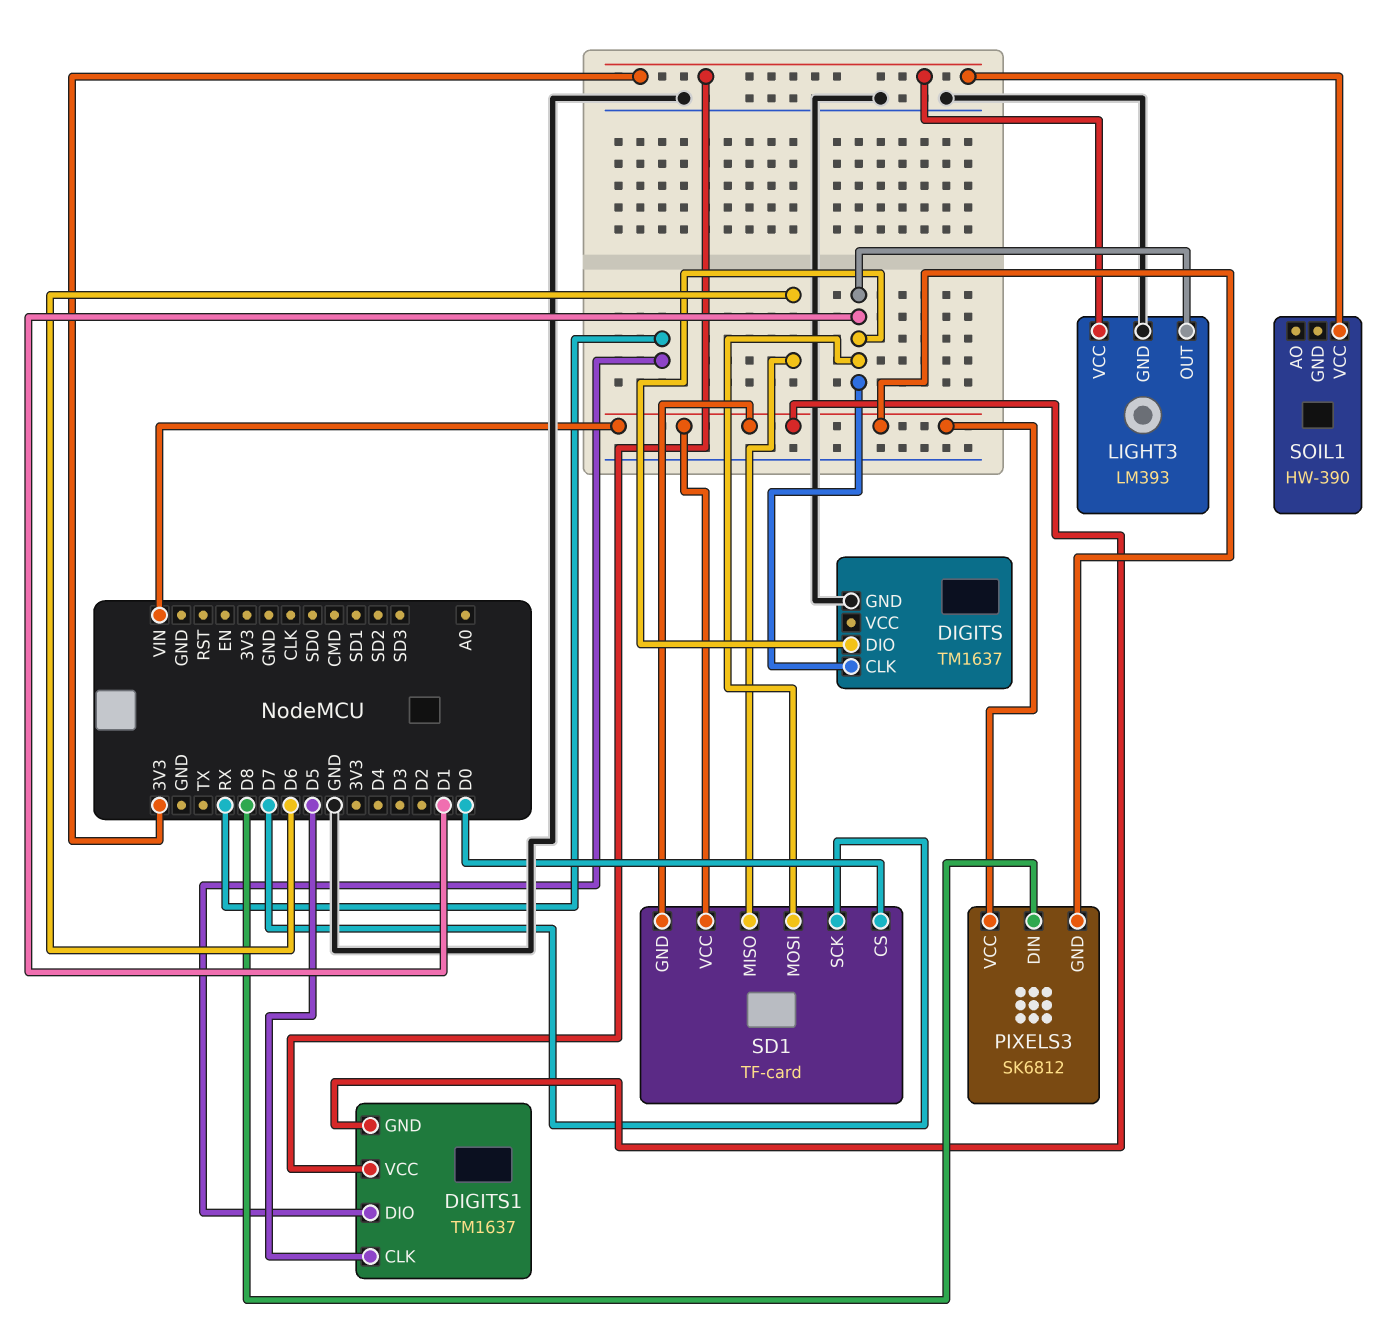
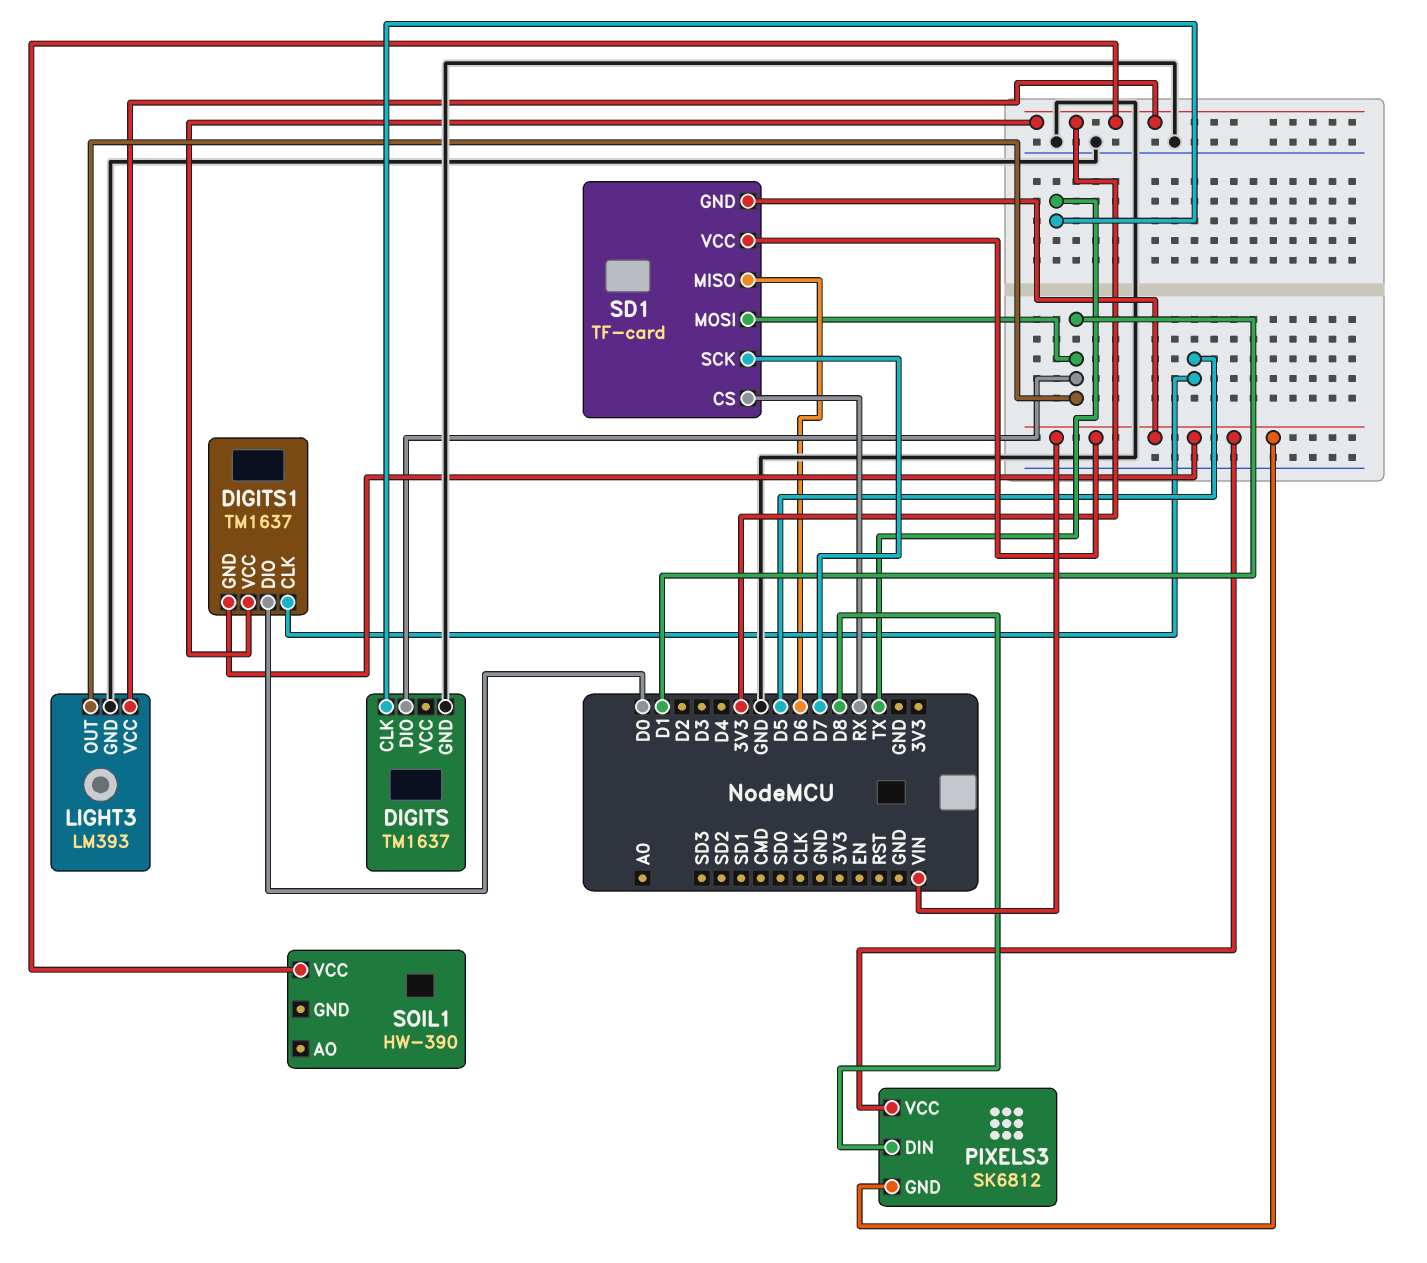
DIGITS pin CLK: D1 -> TX
DIGITS1 pin DIO: RX -> D0
SD1 pin CS: D0 -> RX

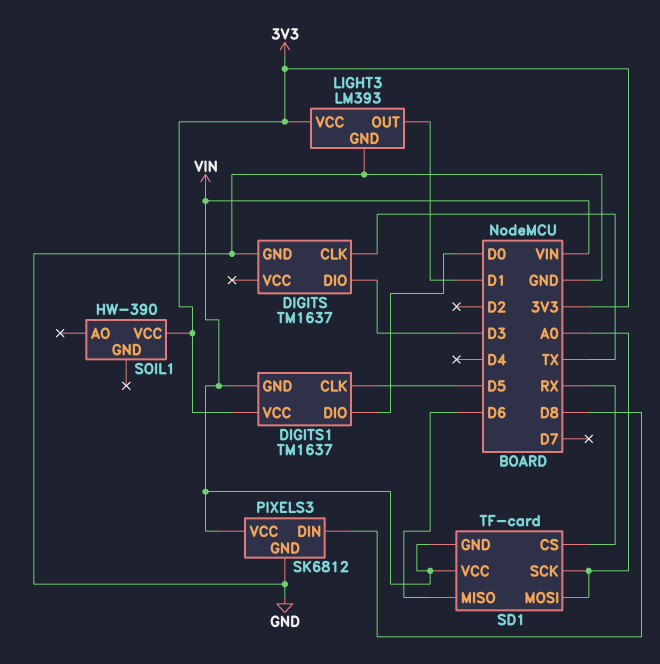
DIGITS pin DIO: D1 -> D3
PIXELS3 pin GND: VIN -> GND
SD1 pin MOSI: D1 -> A0
SD1 pin SCK: D7 -> A0

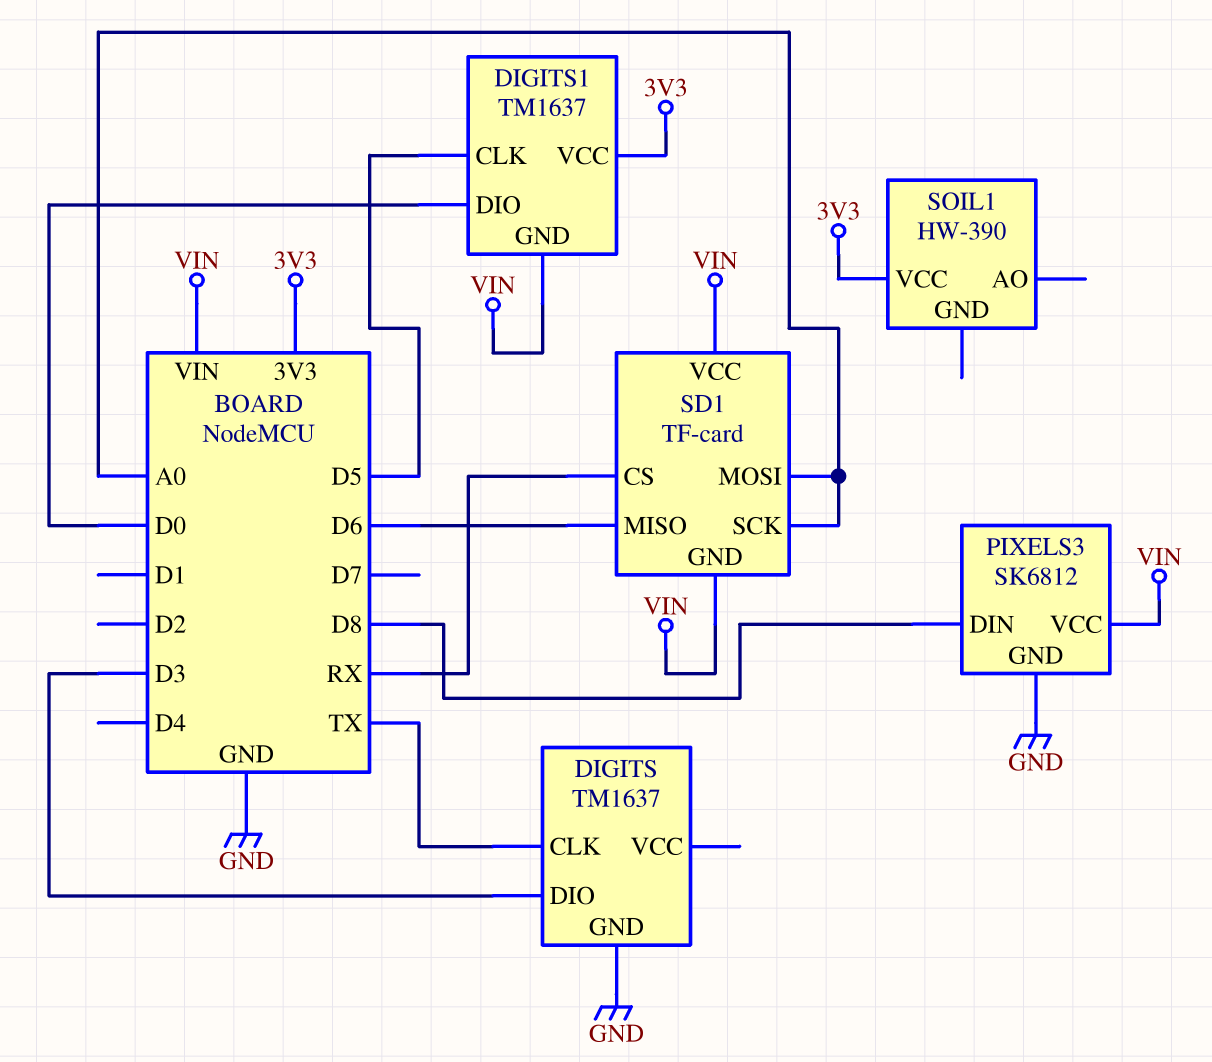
LIGHT3: LM393 -> none
LIGHT3 pin GND: GND -> none
LIGHT3 pin OUT: D1 -> none
LIGHT3 pin VCC: 3V3 -> none

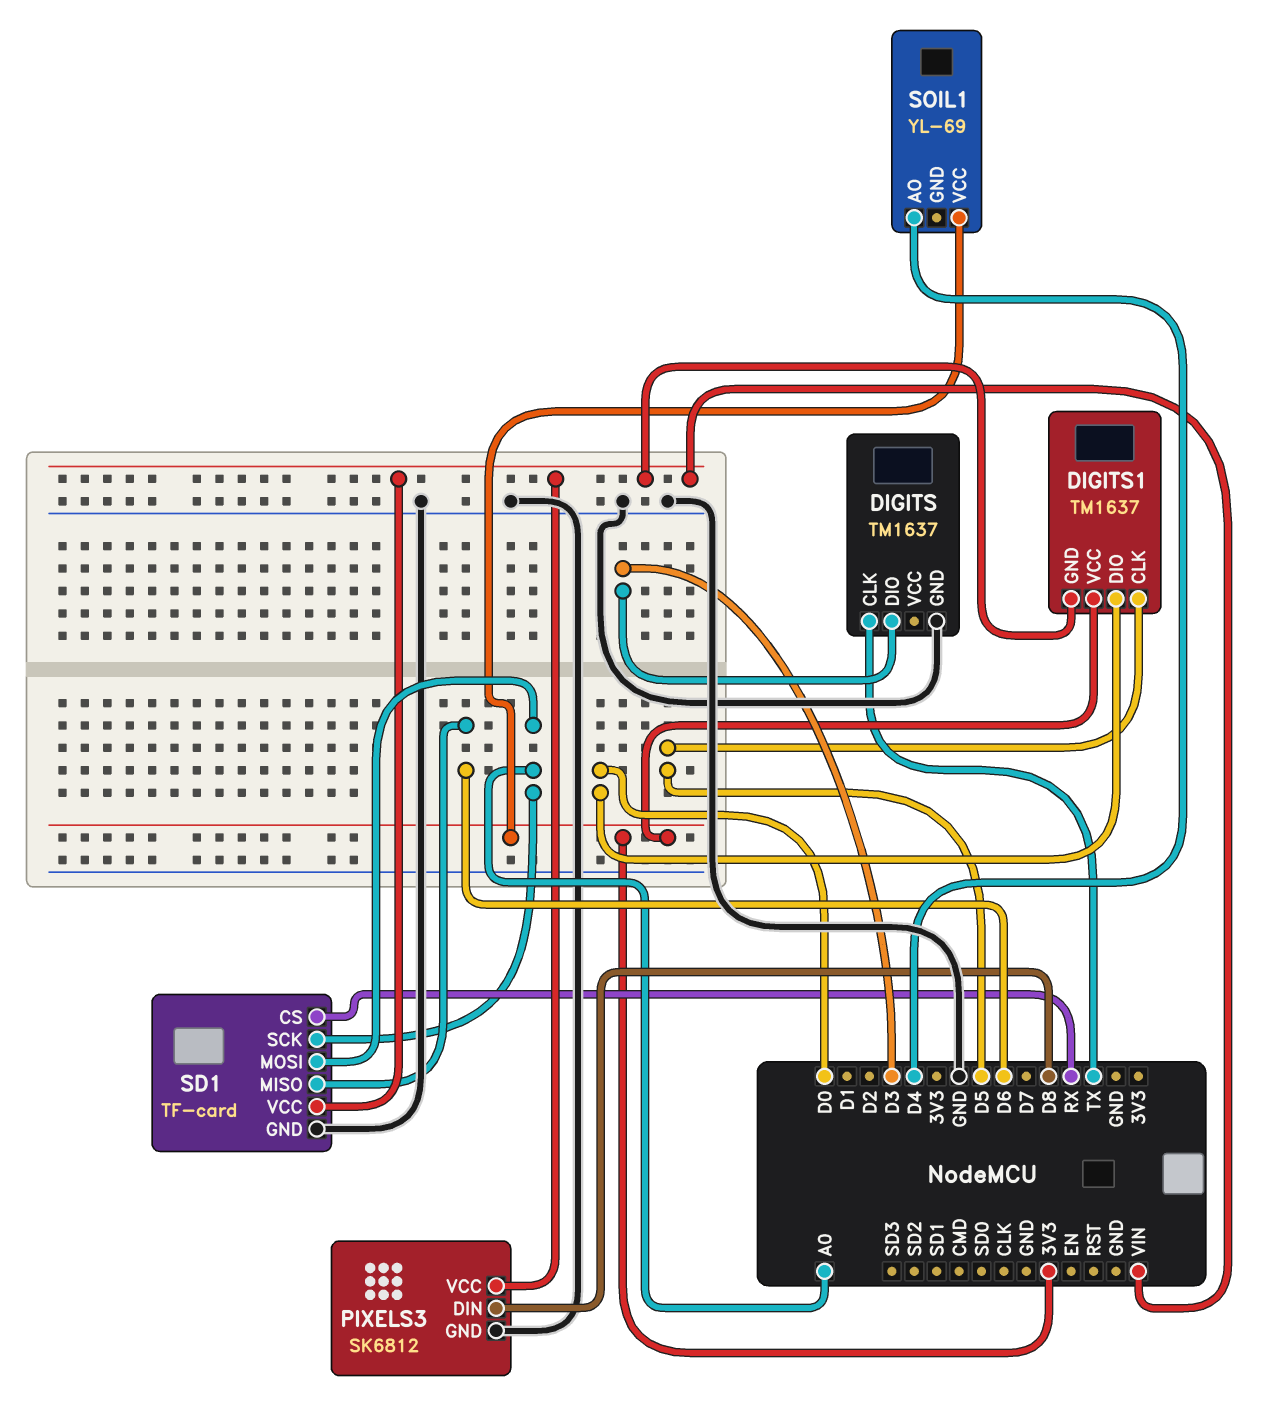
SD1 pin GND: VIN -> GND
SOIL1: HW-390 -> YL-69
SOIL1 pin AO: none -> D4

